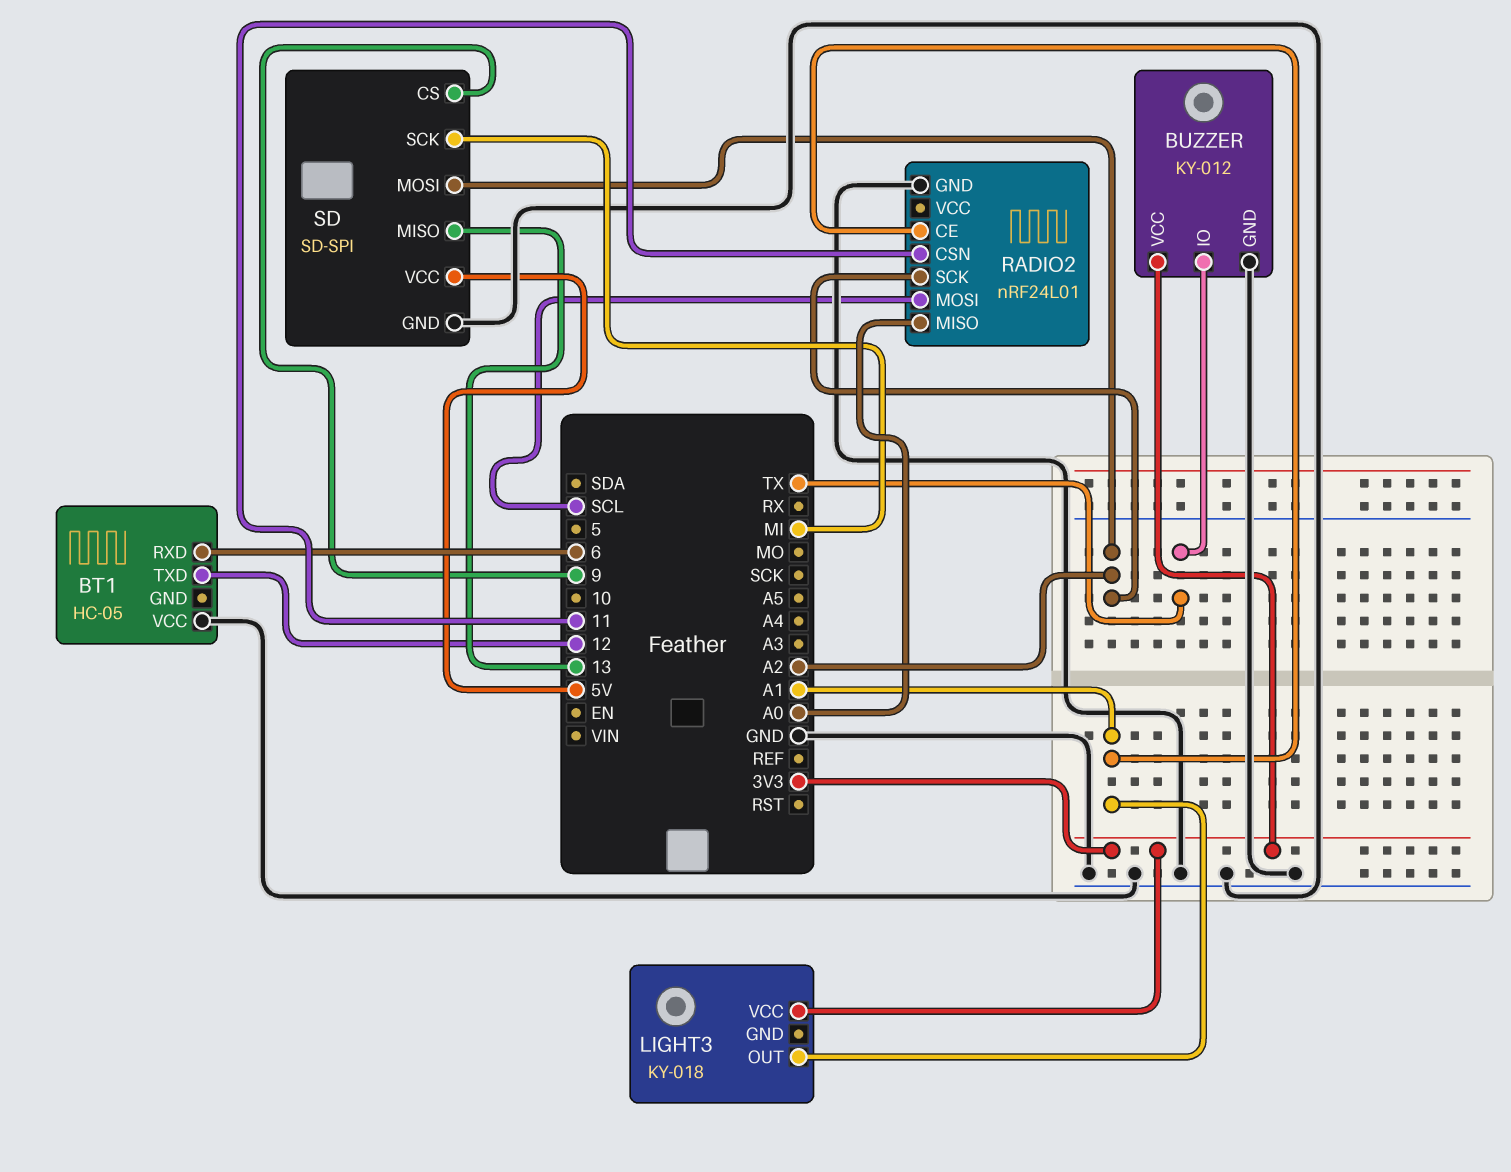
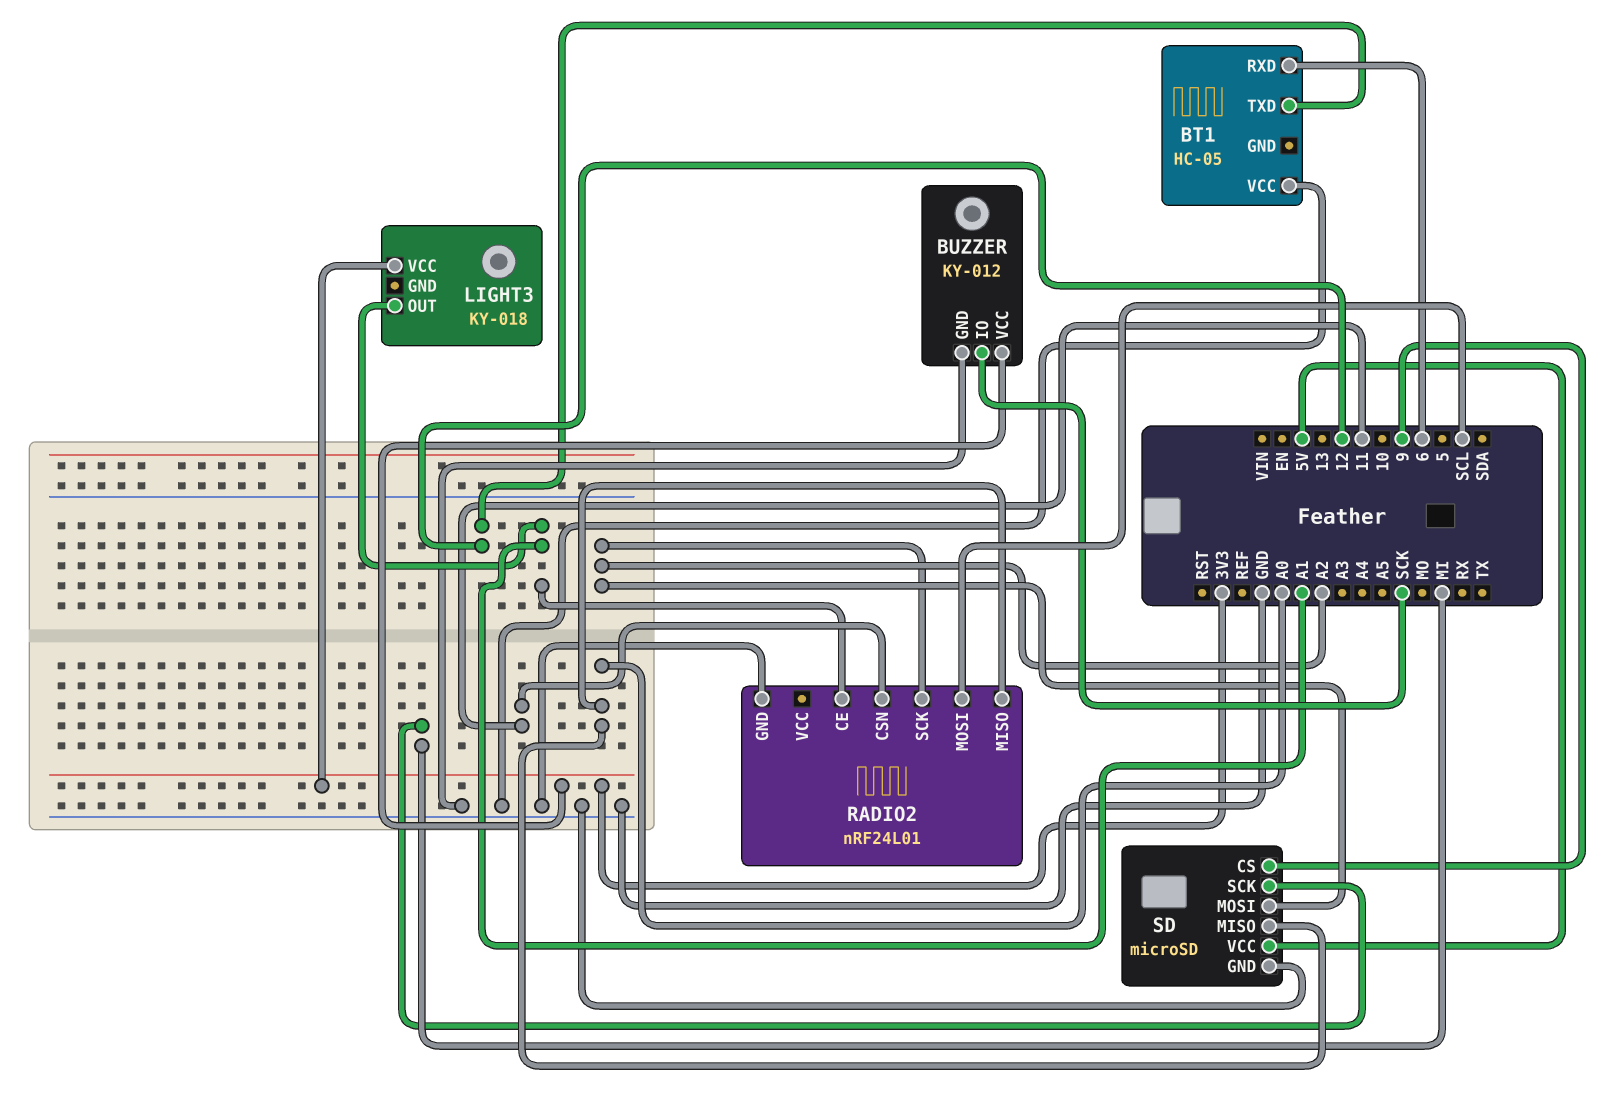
BUZZER pin IO: TX -> SCK
SD: SD-SPI -> microSD
SD pin MISO: 13 -> A0

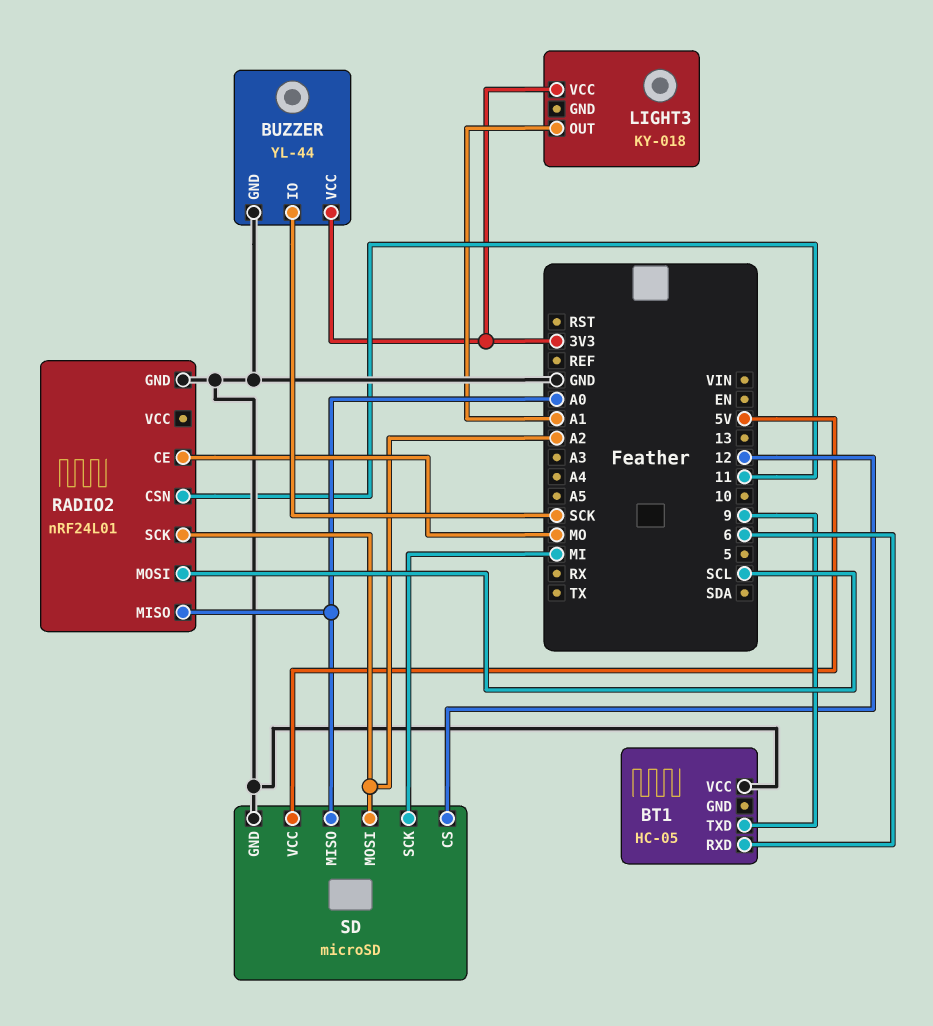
BT1 pin TXD: 12 -> 9
BUZZER: KY-012 -> YL-44
RADIO2 pin CE: A1 -> MO
SD pin CS: 9 -> 12

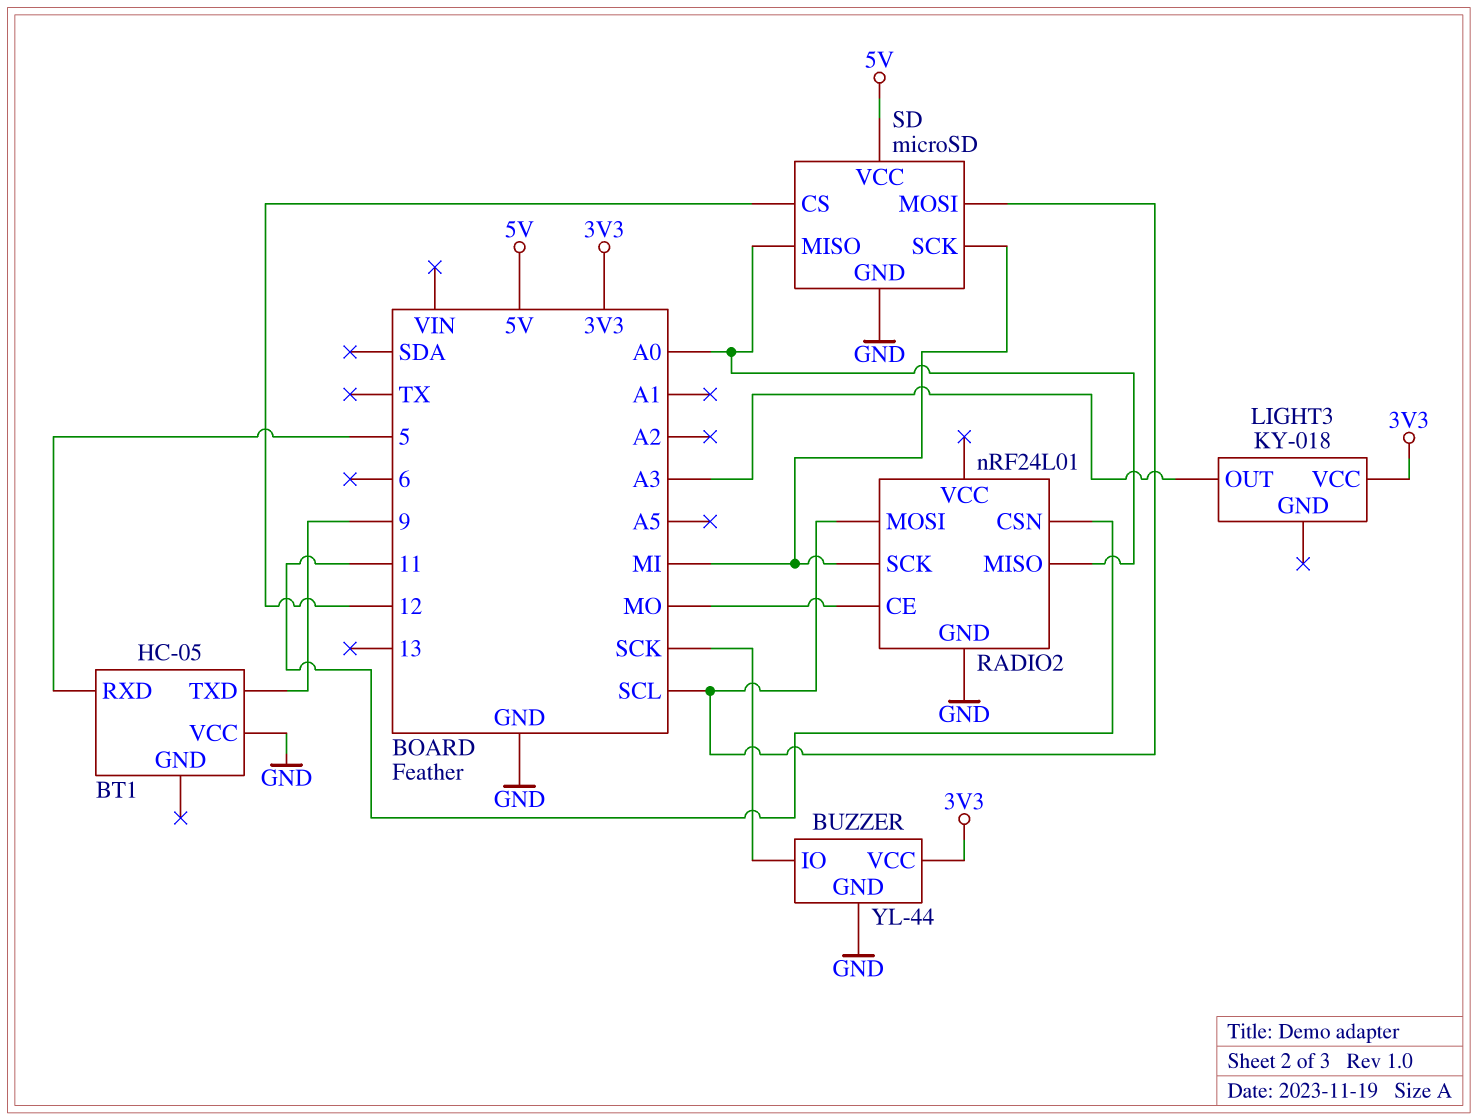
BT1 pin RXD: 6 -> 5
LIGHT3 pin OUT: A1 -> A3
RADIO2 pin SCK: A2 -> MI
SD pin MOSI: A2 -> SCL

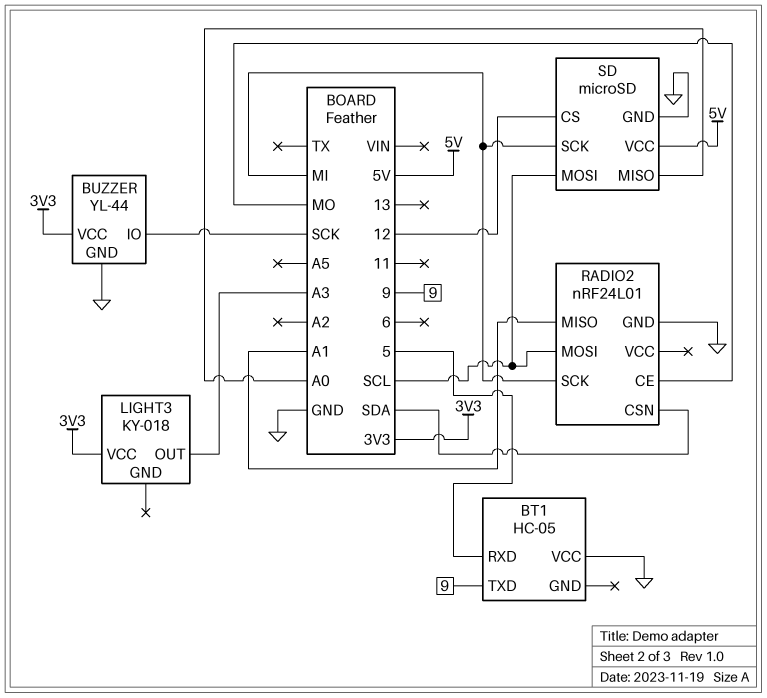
RADIO2 pin CSN: 11 -> SDA
RADIO2 pin MISO: A0 -> A1

